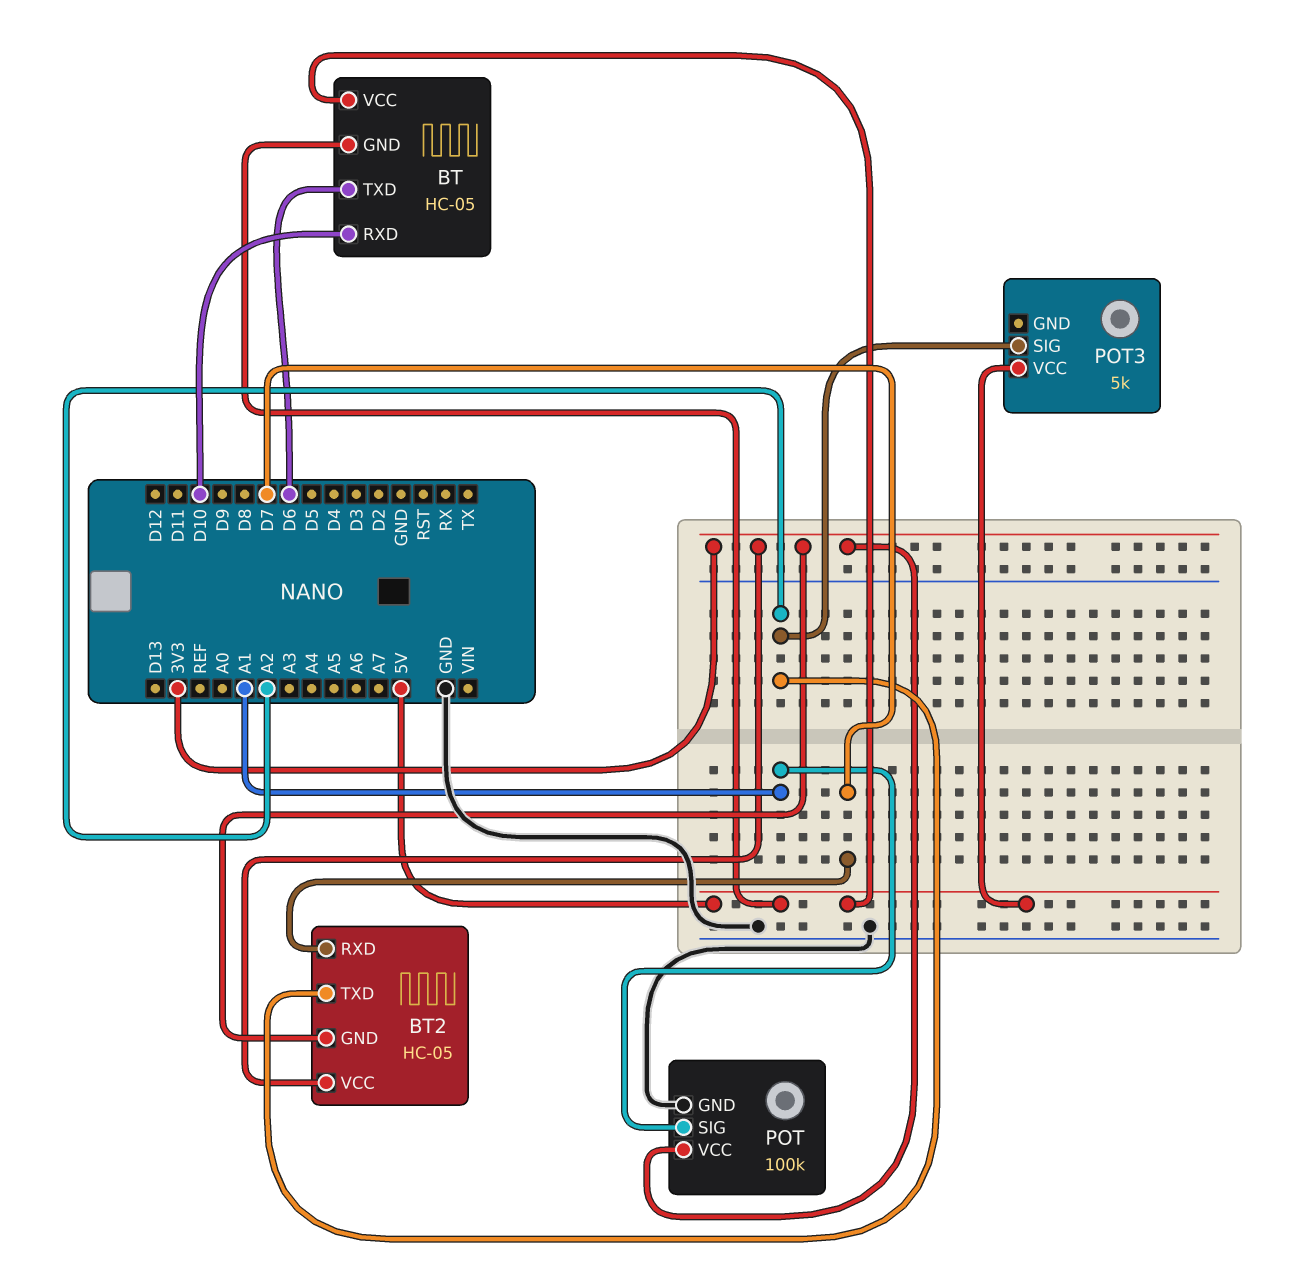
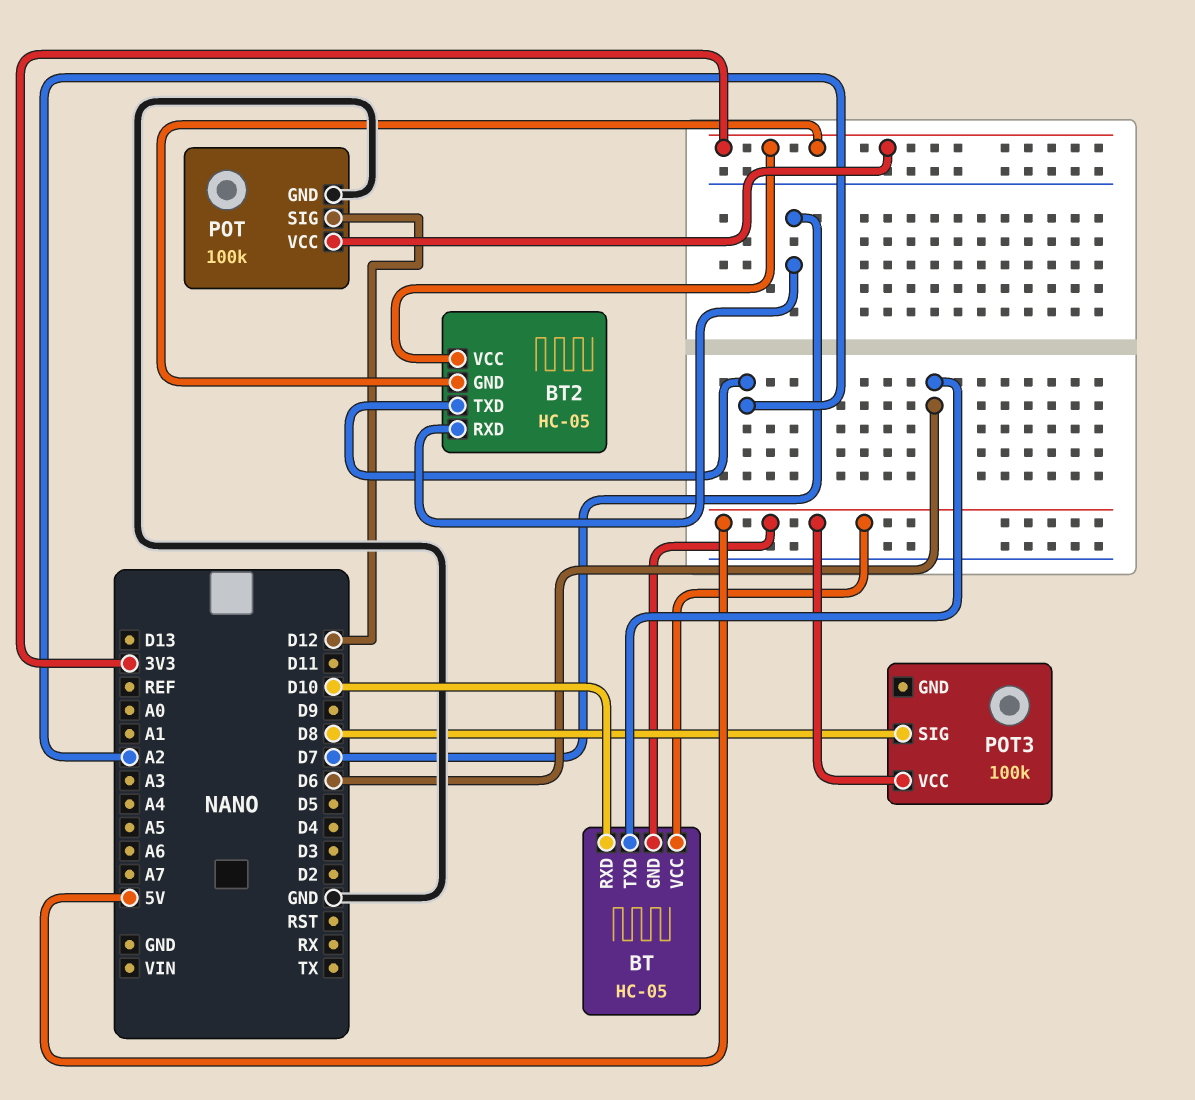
POT pin SIG: A1 -> D12
POT3: 5k -> 100k
POT3 pin SIG: A2 -> D8

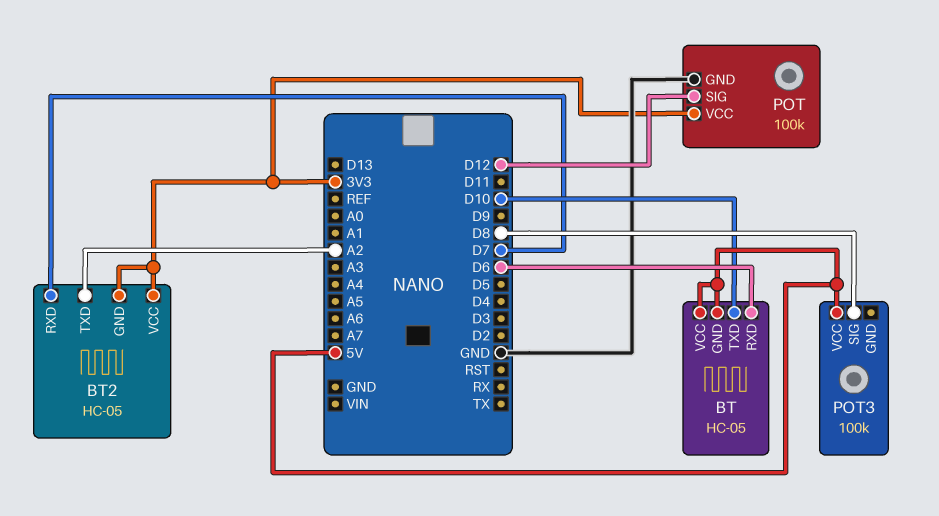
BT pin RXD: D10 -> D6
BT pin TXD: D6 -> D10

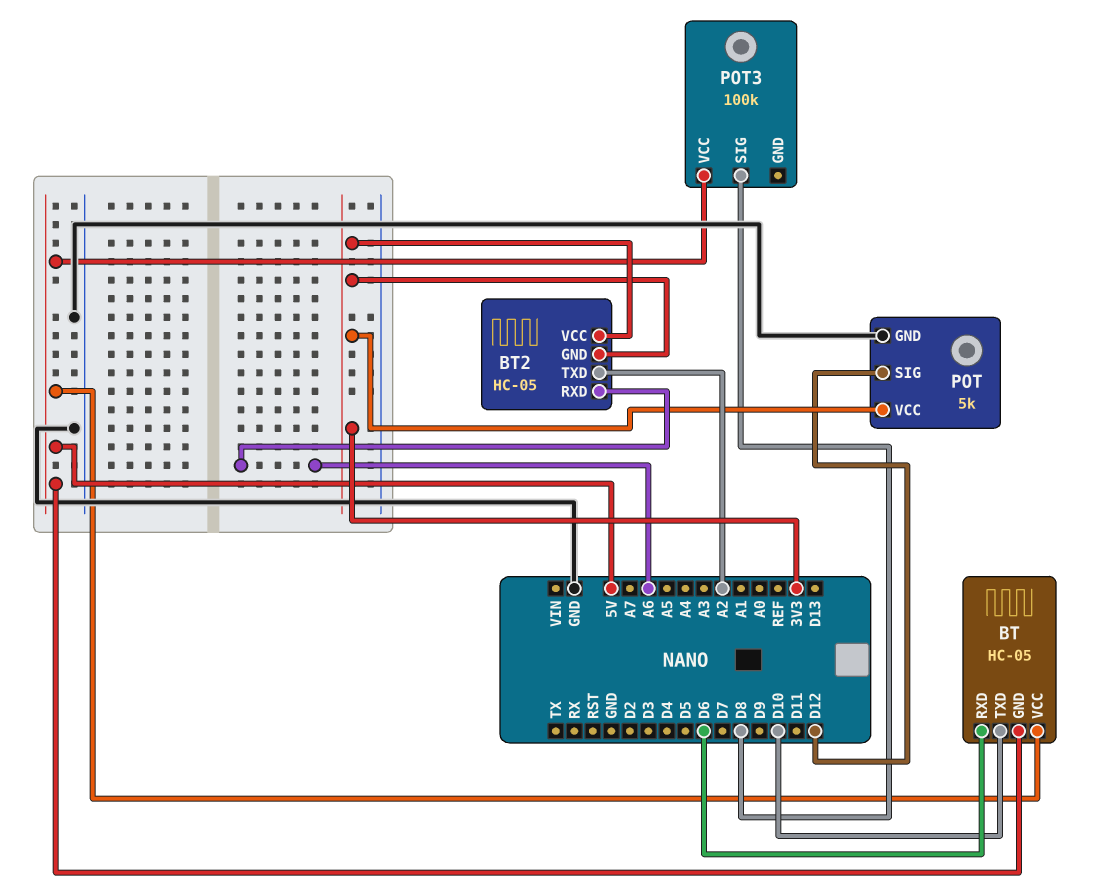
BT2 pin RXD: D7 -> A6
POT: 100k -> 5k

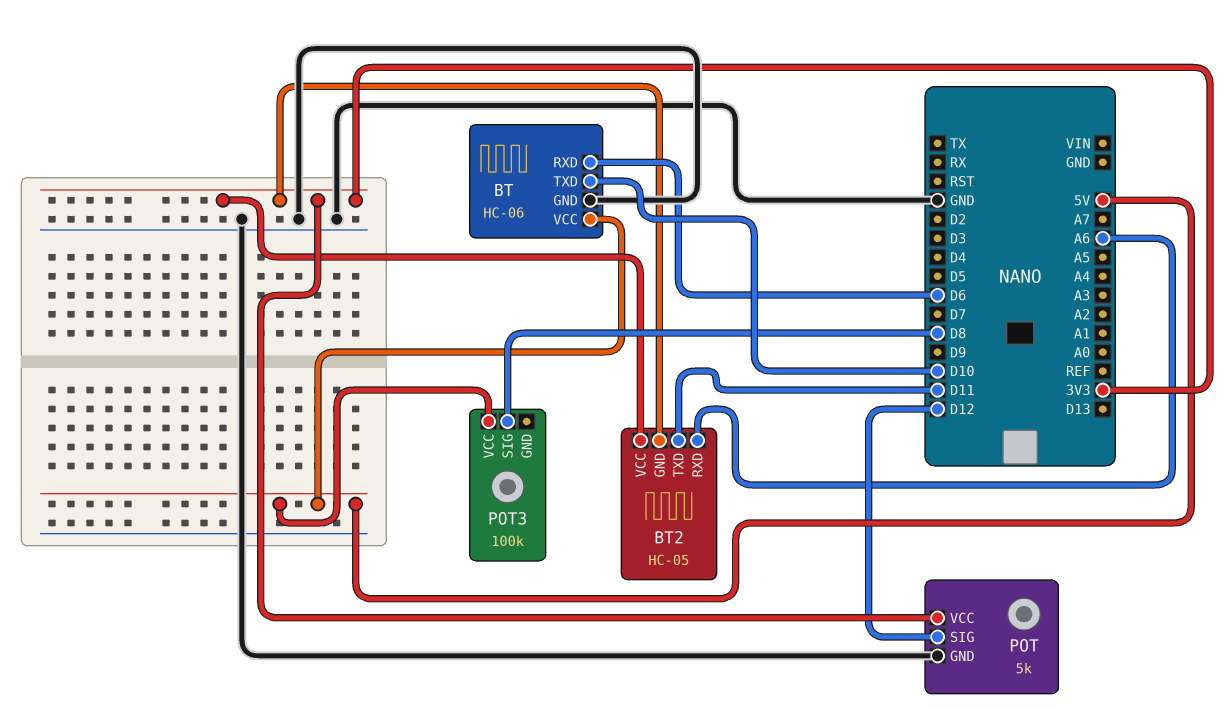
BT: HC-05 -> HC-06
BT pin GND: 5V -> GND
BT2 pin TXD: A2 -> D11

